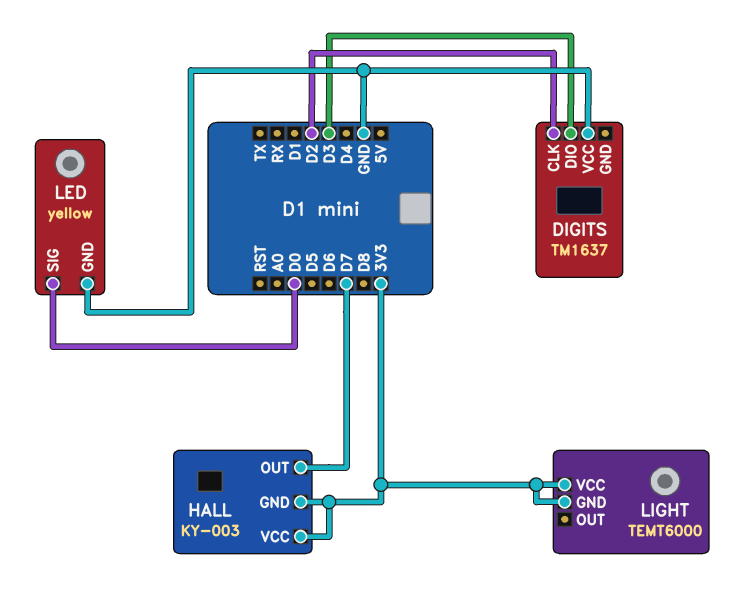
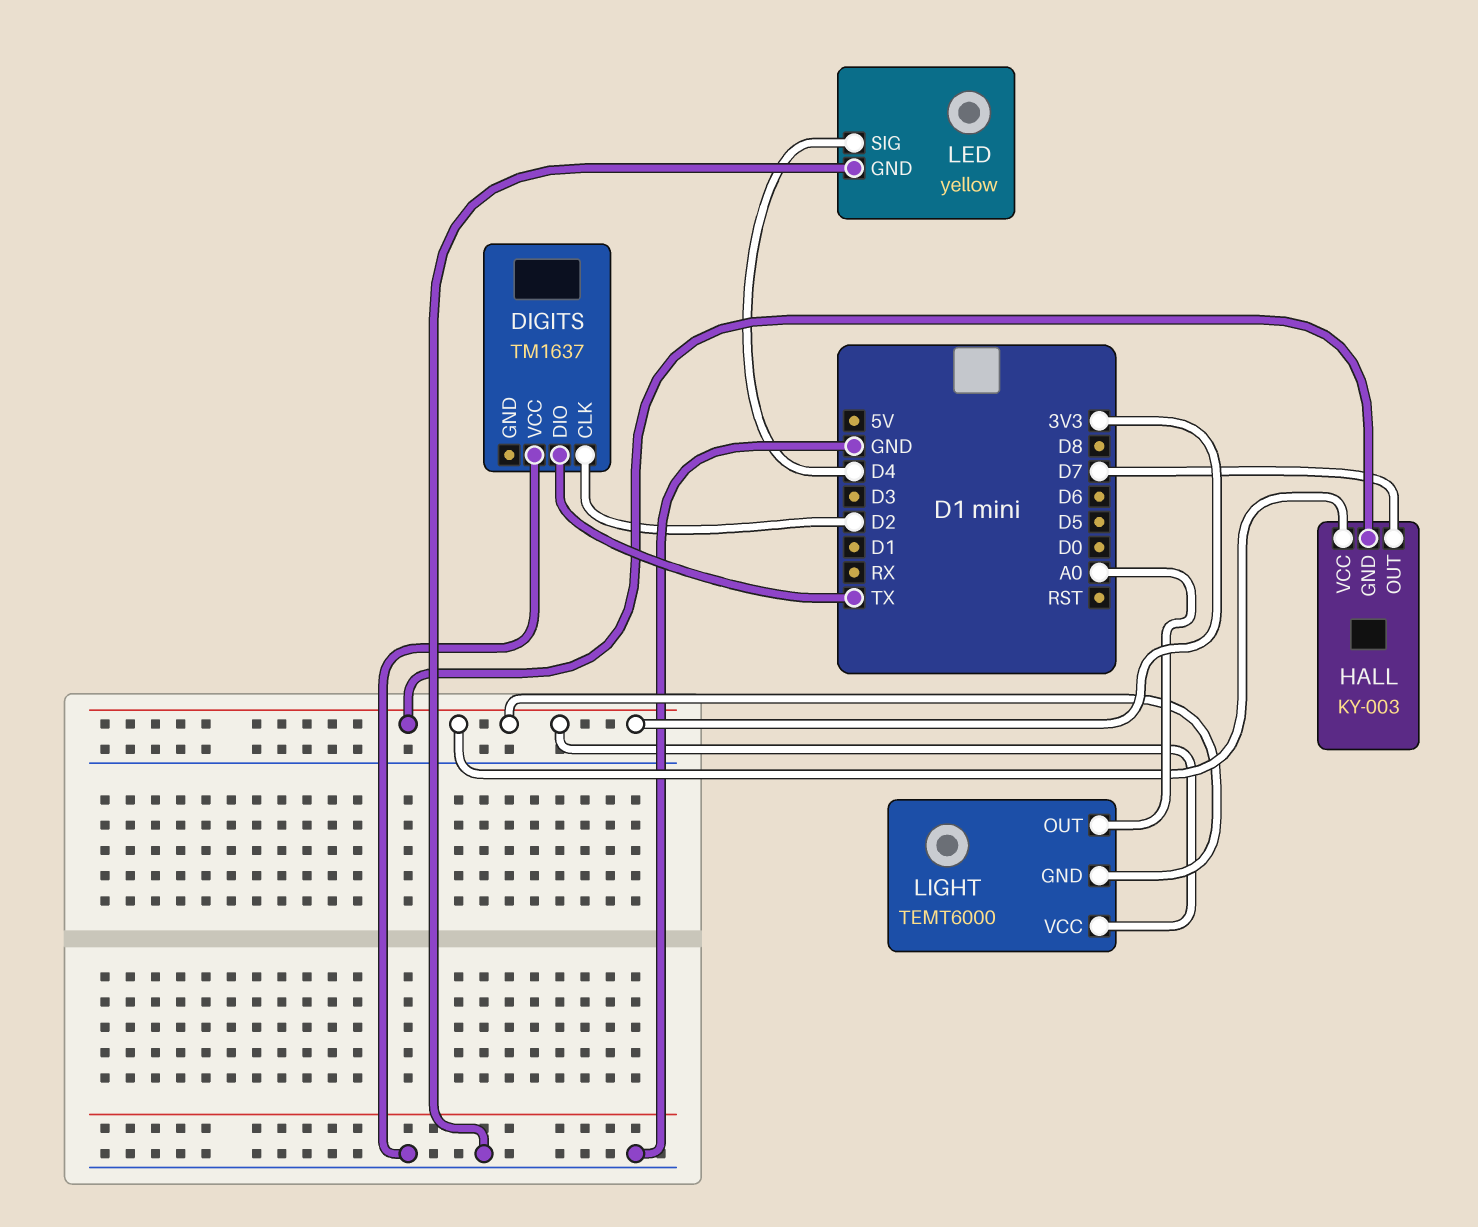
DIGITS pin DIO: D3 -> TX
LED pin SIG: D0 -> D4
LIGHT pin OUT: none -> A0

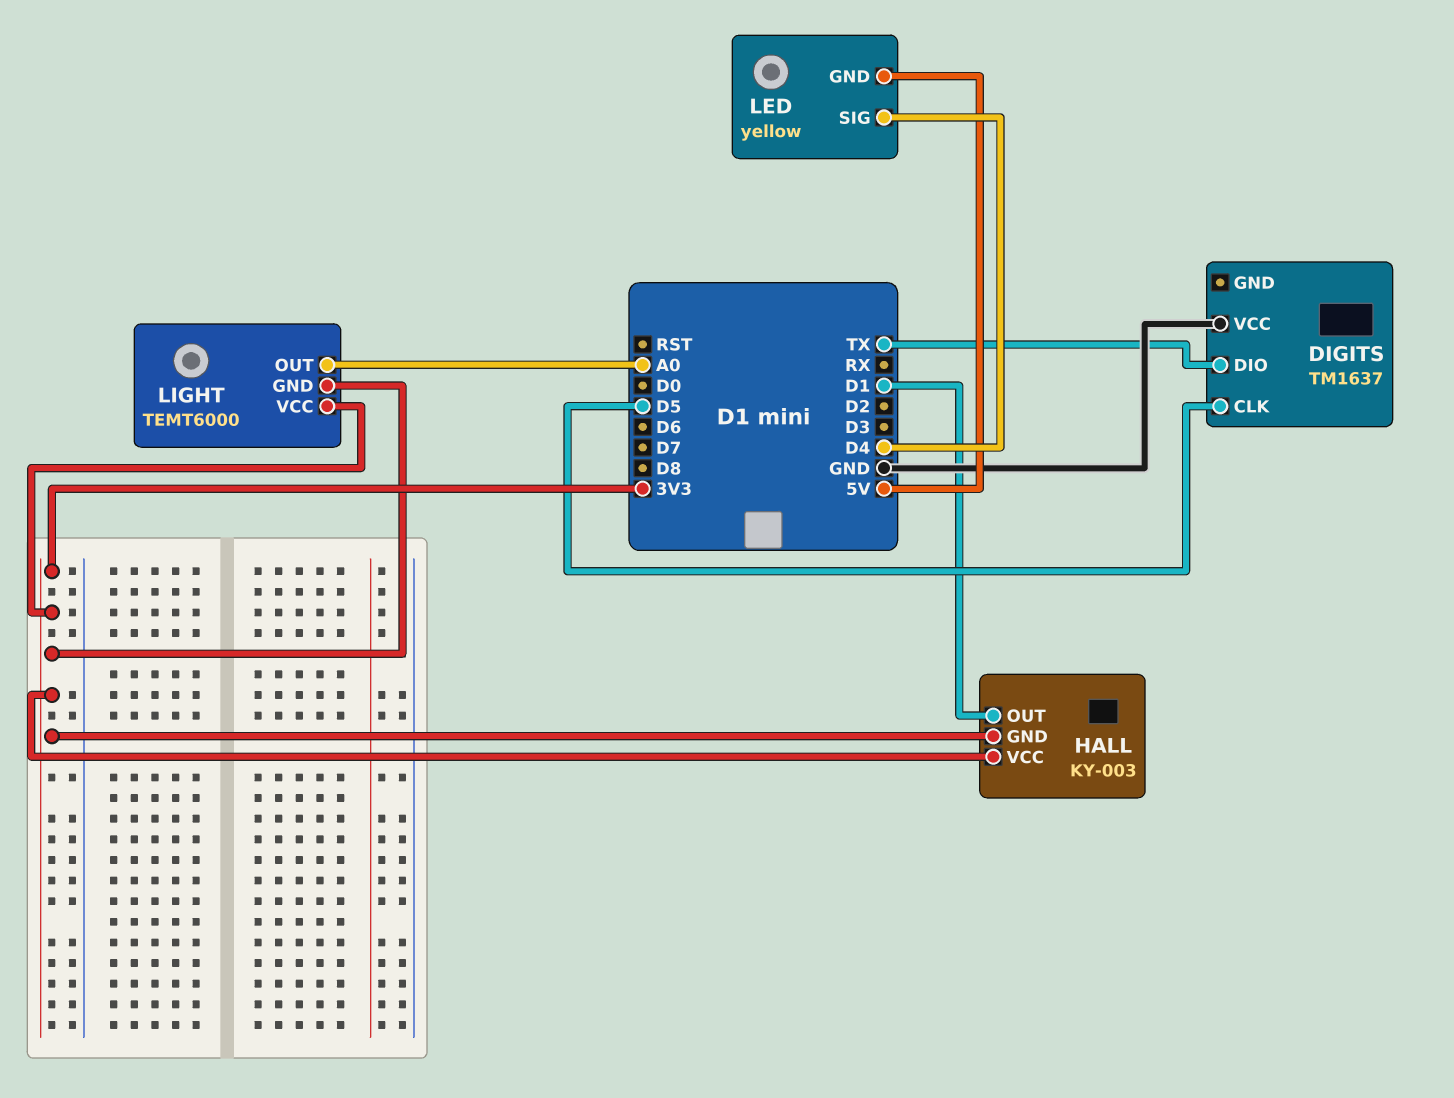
DIGITS pin CLK: D2 -> D5
HALL pin OUT: D7 -> D1
LED pin GND: GND -> 5V

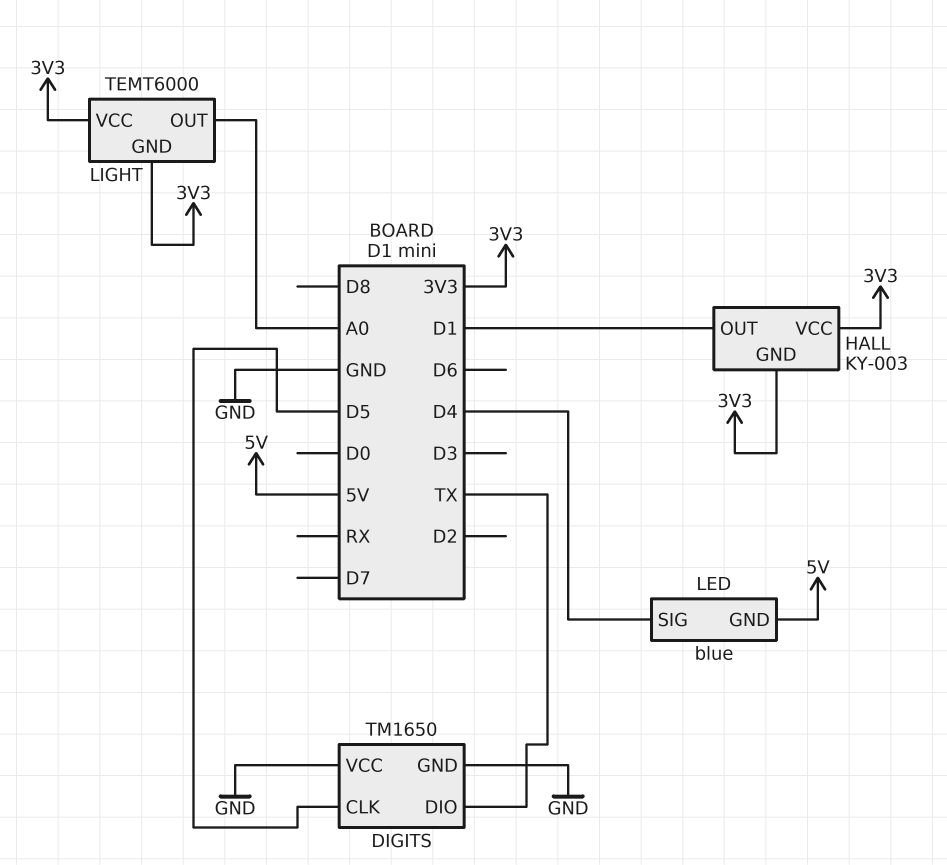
DIGITS: TM1637 -> TM1650
DIGITS pin GND: none -> GND
LED: yellow -> blue

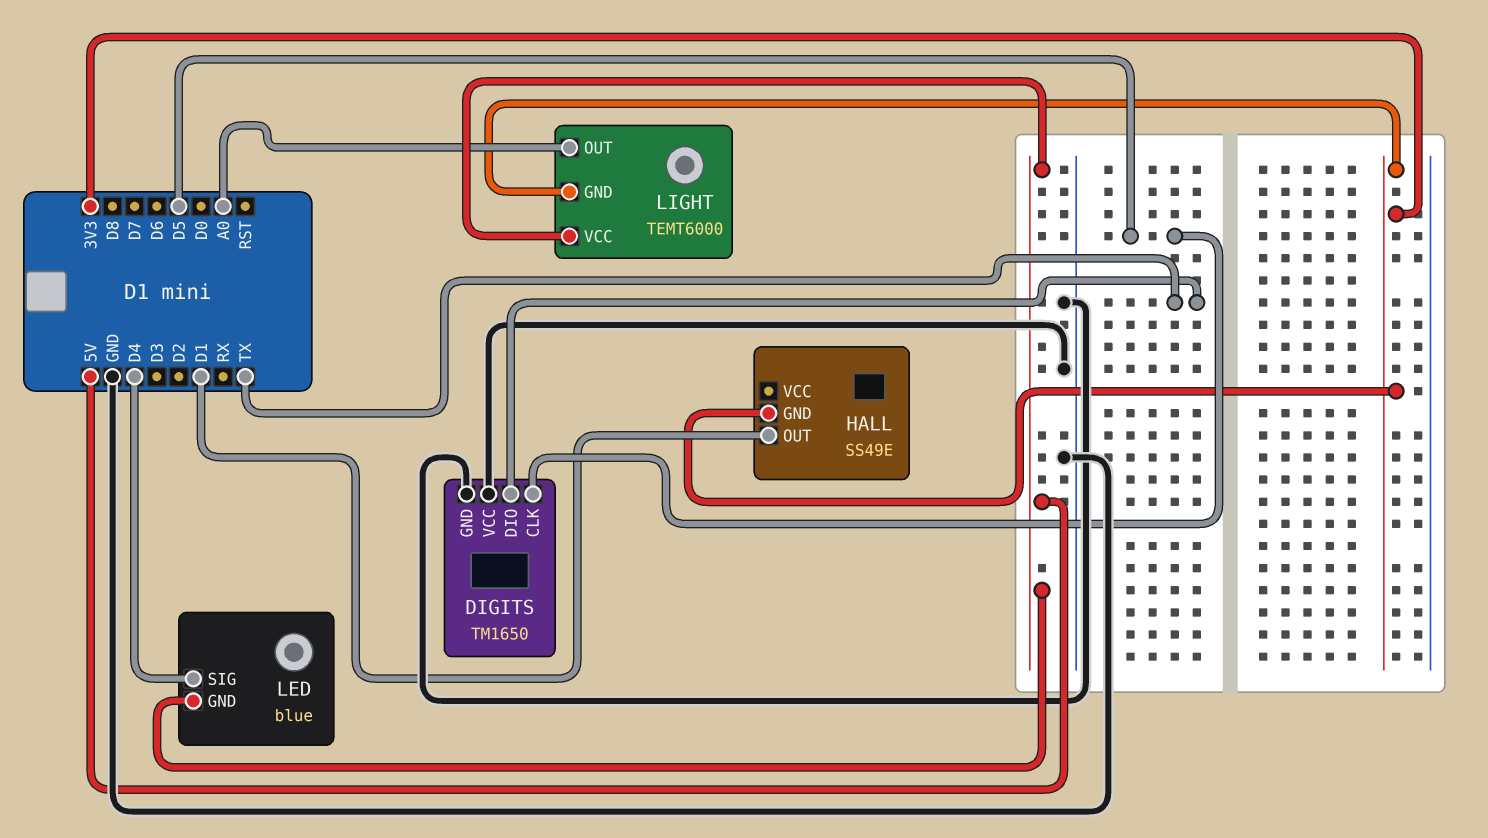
HALL: KY-003 -> SS49E
HALL pin VCC: 3V3 -> none
LIGHT pin VCC: 3V3 -> 5V

